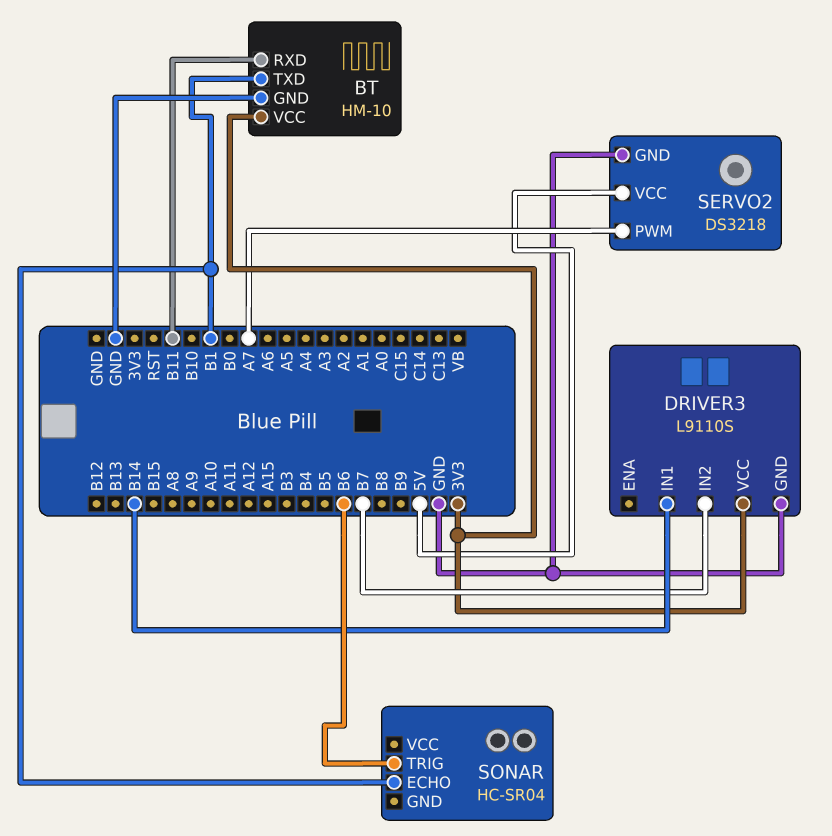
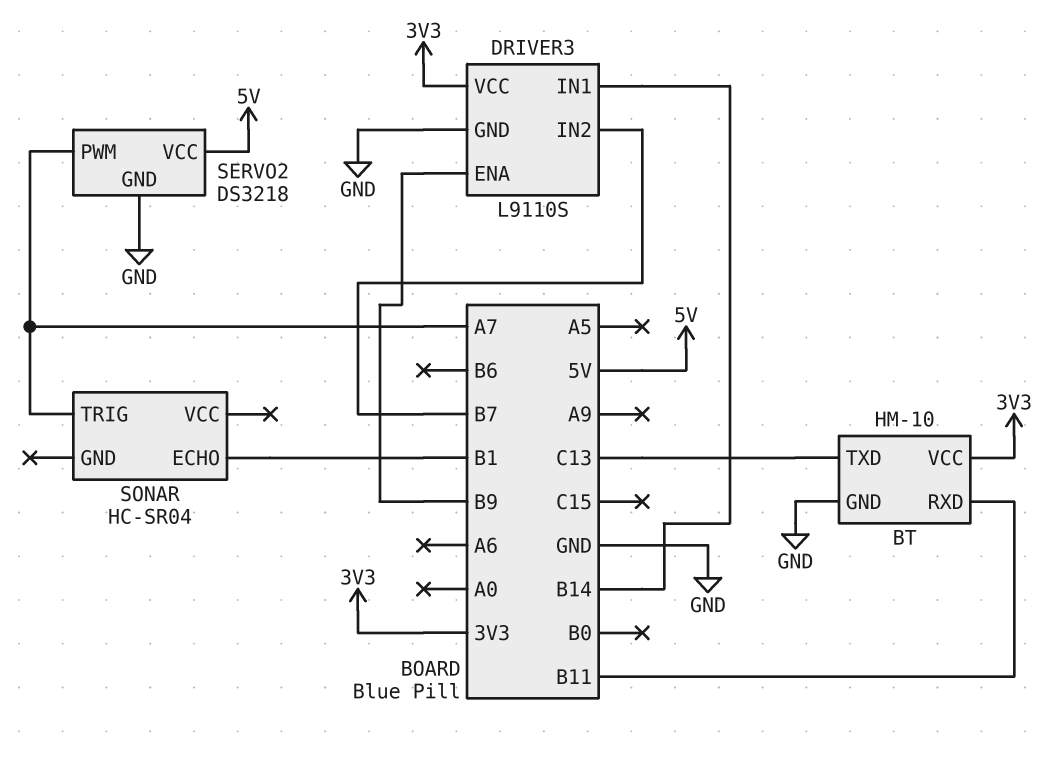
BT pin TXD: B1 -> C13
DRIVER3 pin ENA: none -> B9
SONAR pin TRIG: B6 -> A7

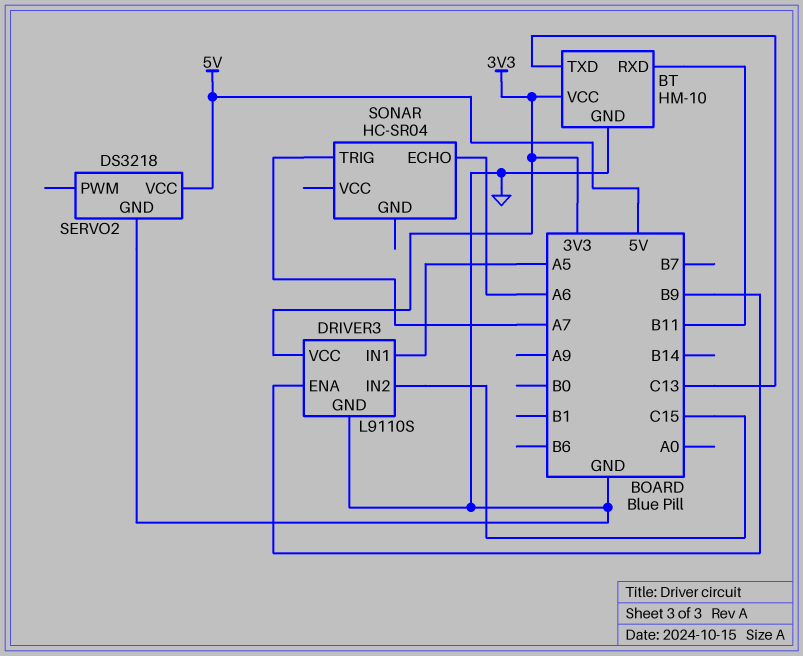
DRIVER3 pin IN1: B14 -> A5
DRIVER3 pin IN2: B7 -> C15
SERVO2 pin PWM: A7 -> none
SONAR pin ECHO: B1 -> A6

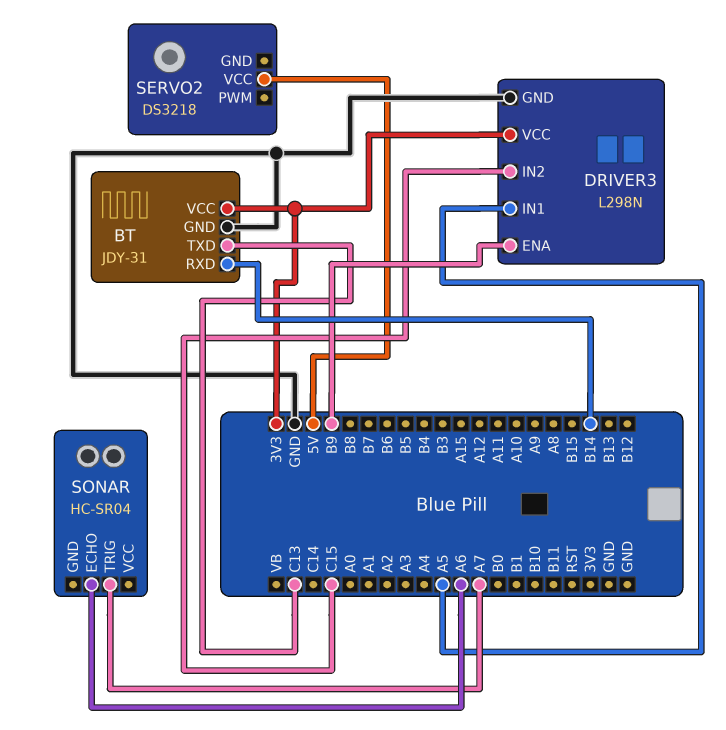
BT: HM-10 -> JDY-31
BT pin RXD: B11 -> B14
DRIVER3: L9110S -> L298N
SERVO2 pin GND: GND -> none

